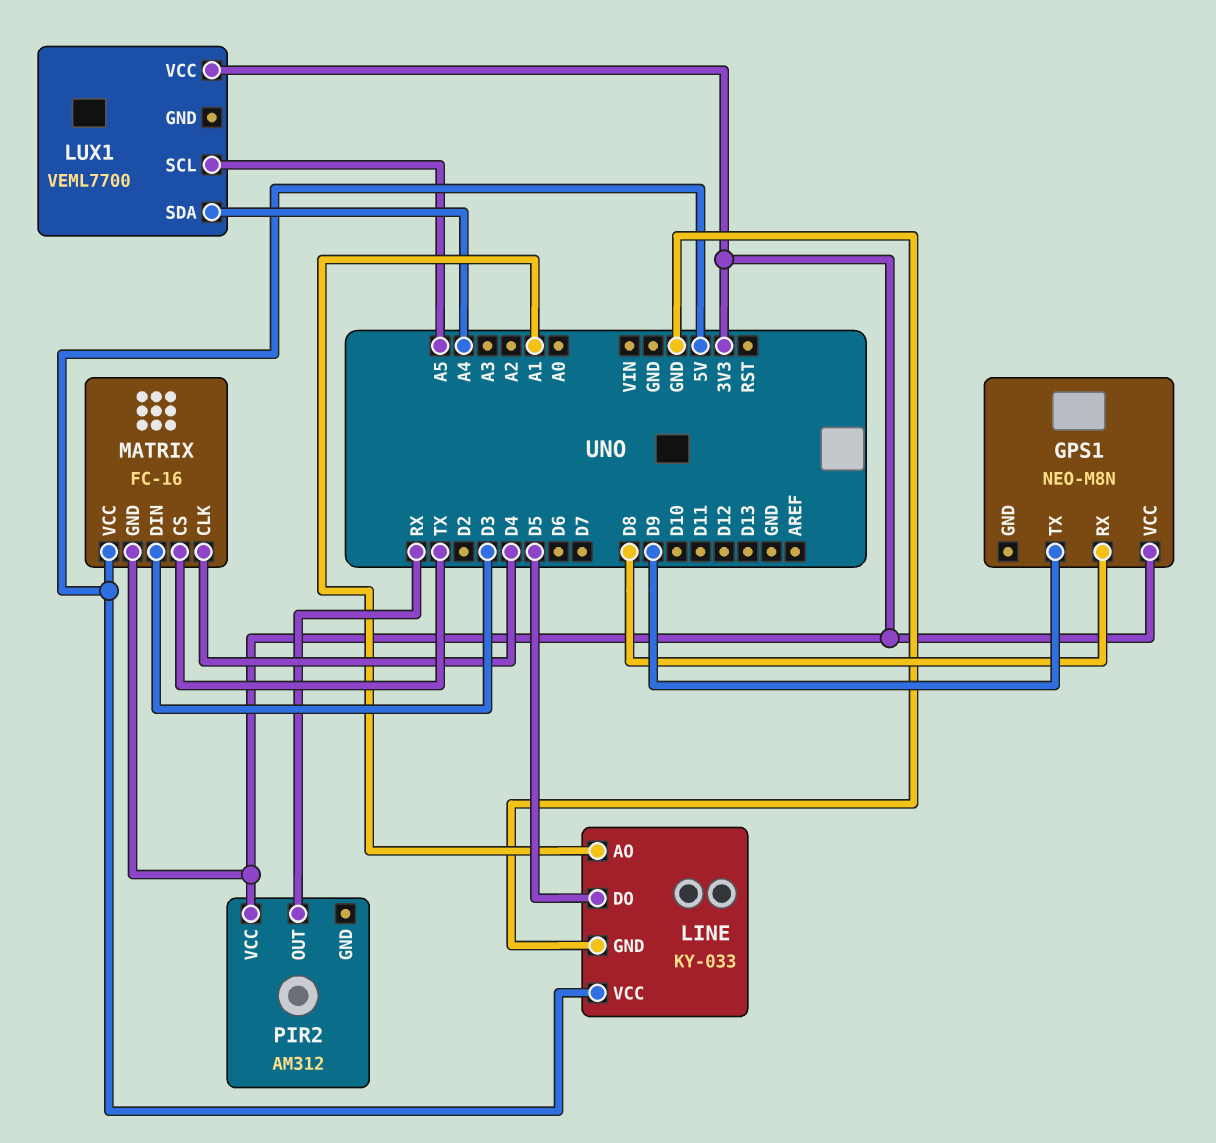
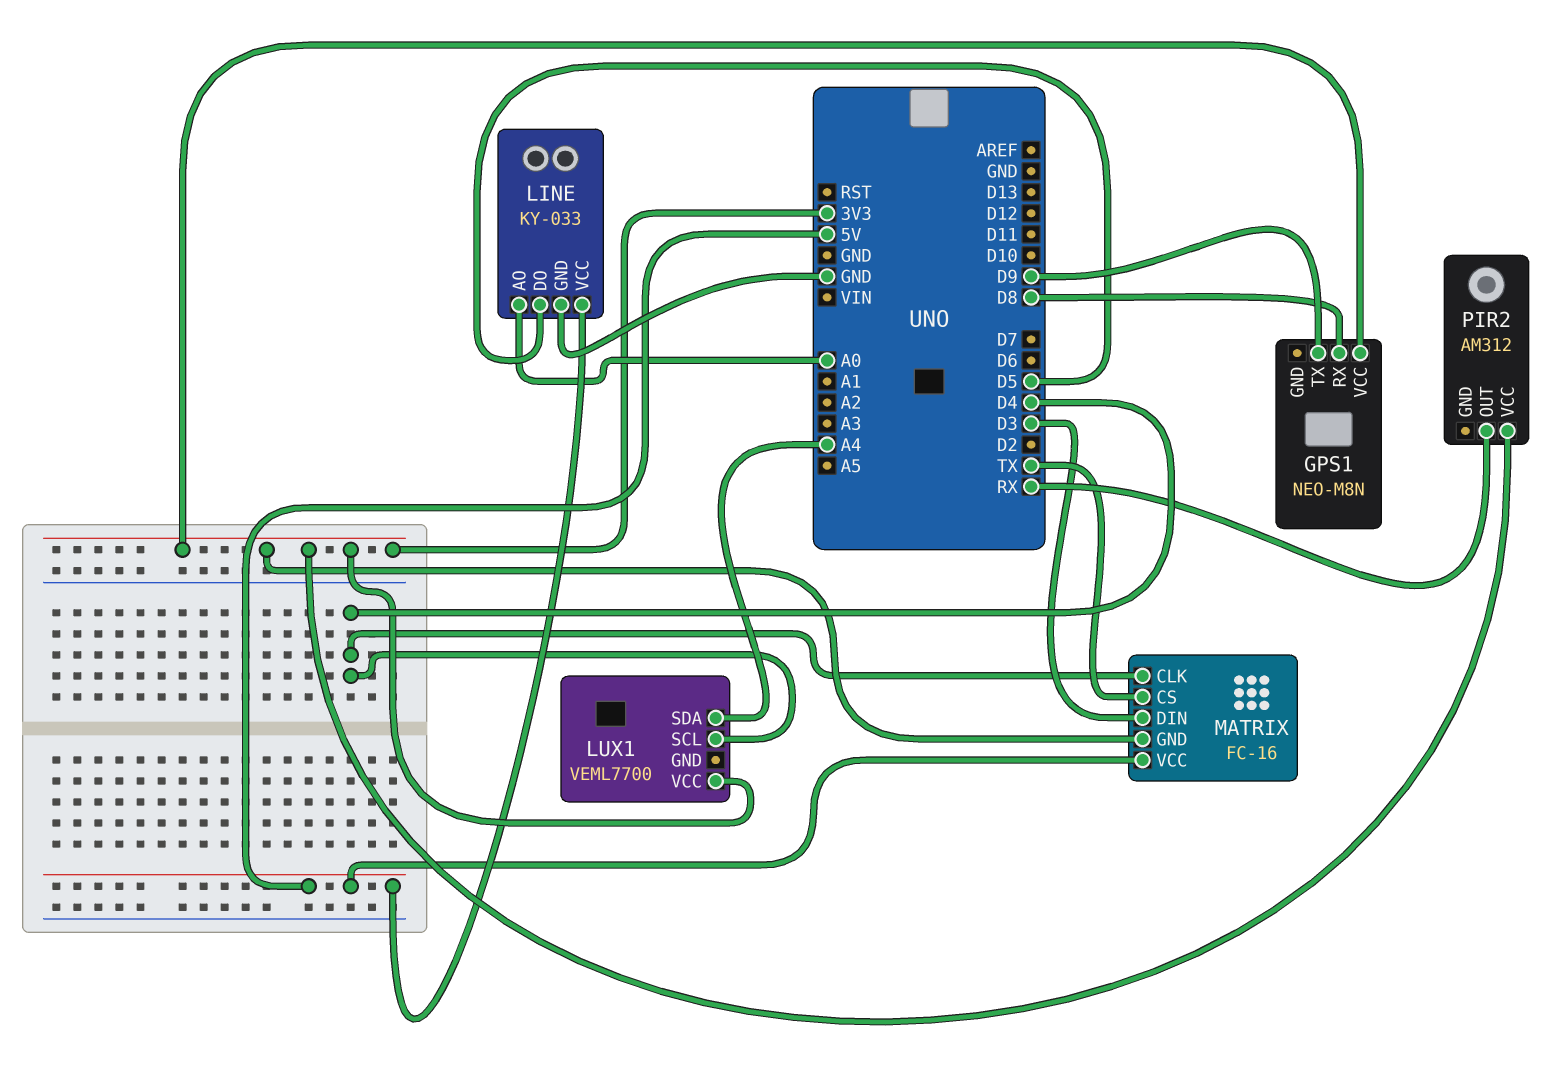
LINE pin AO: A1 -> A0
LUX1 pin SCL: A5 -> D4

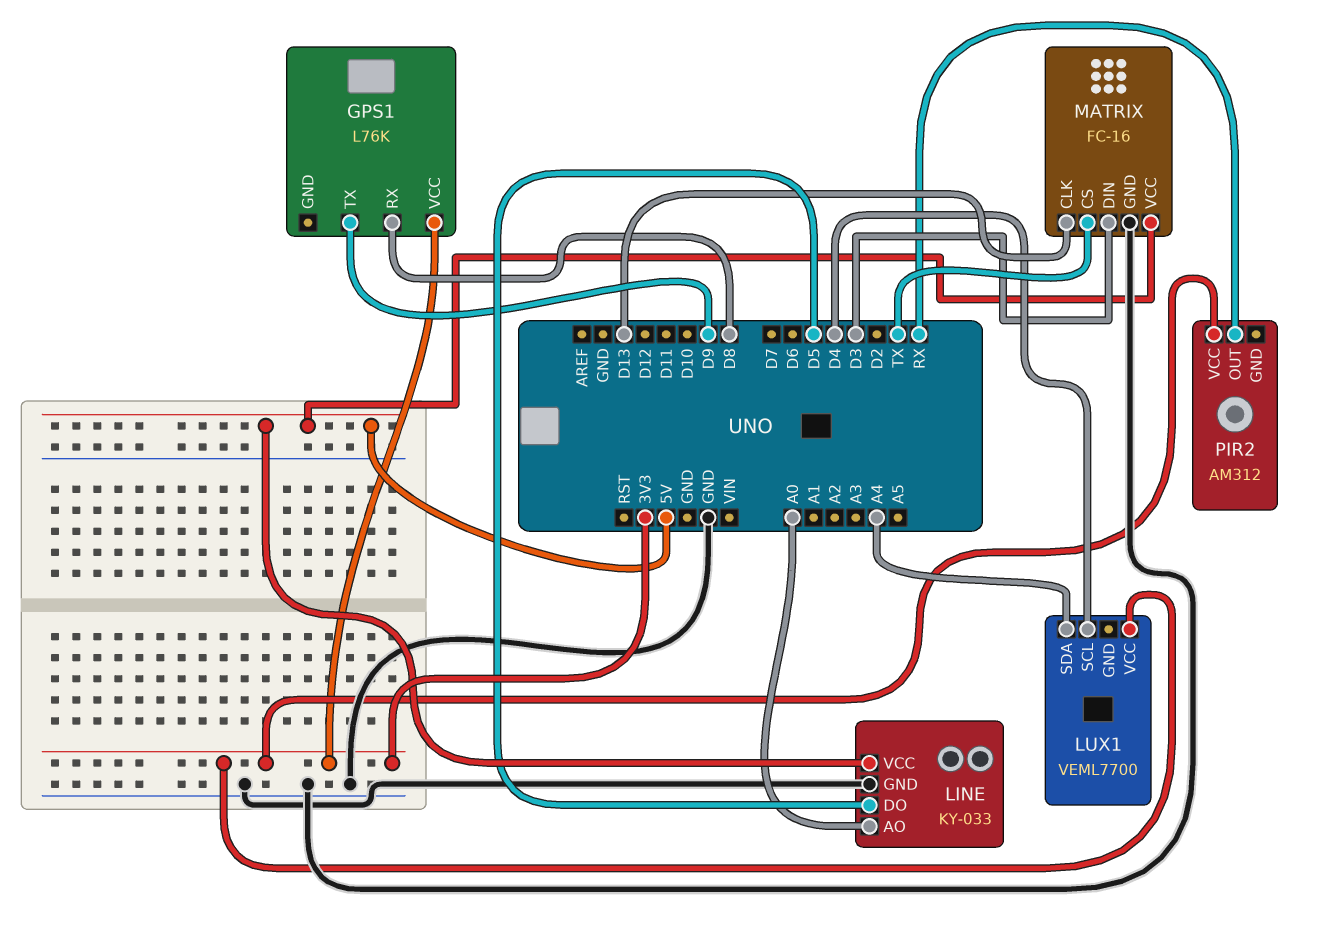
GPS1: NEO-M8N -> L76K
MATRIX pin CLK: D4 -> D13
MATRIX pin GND: 3V3 -> GND

